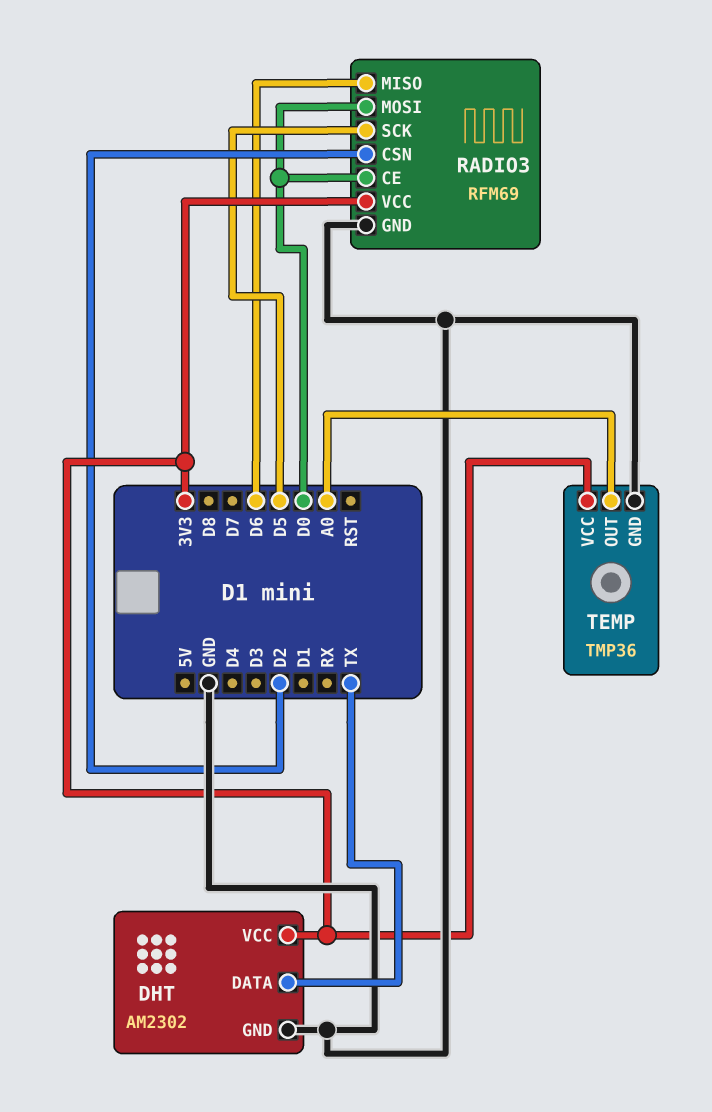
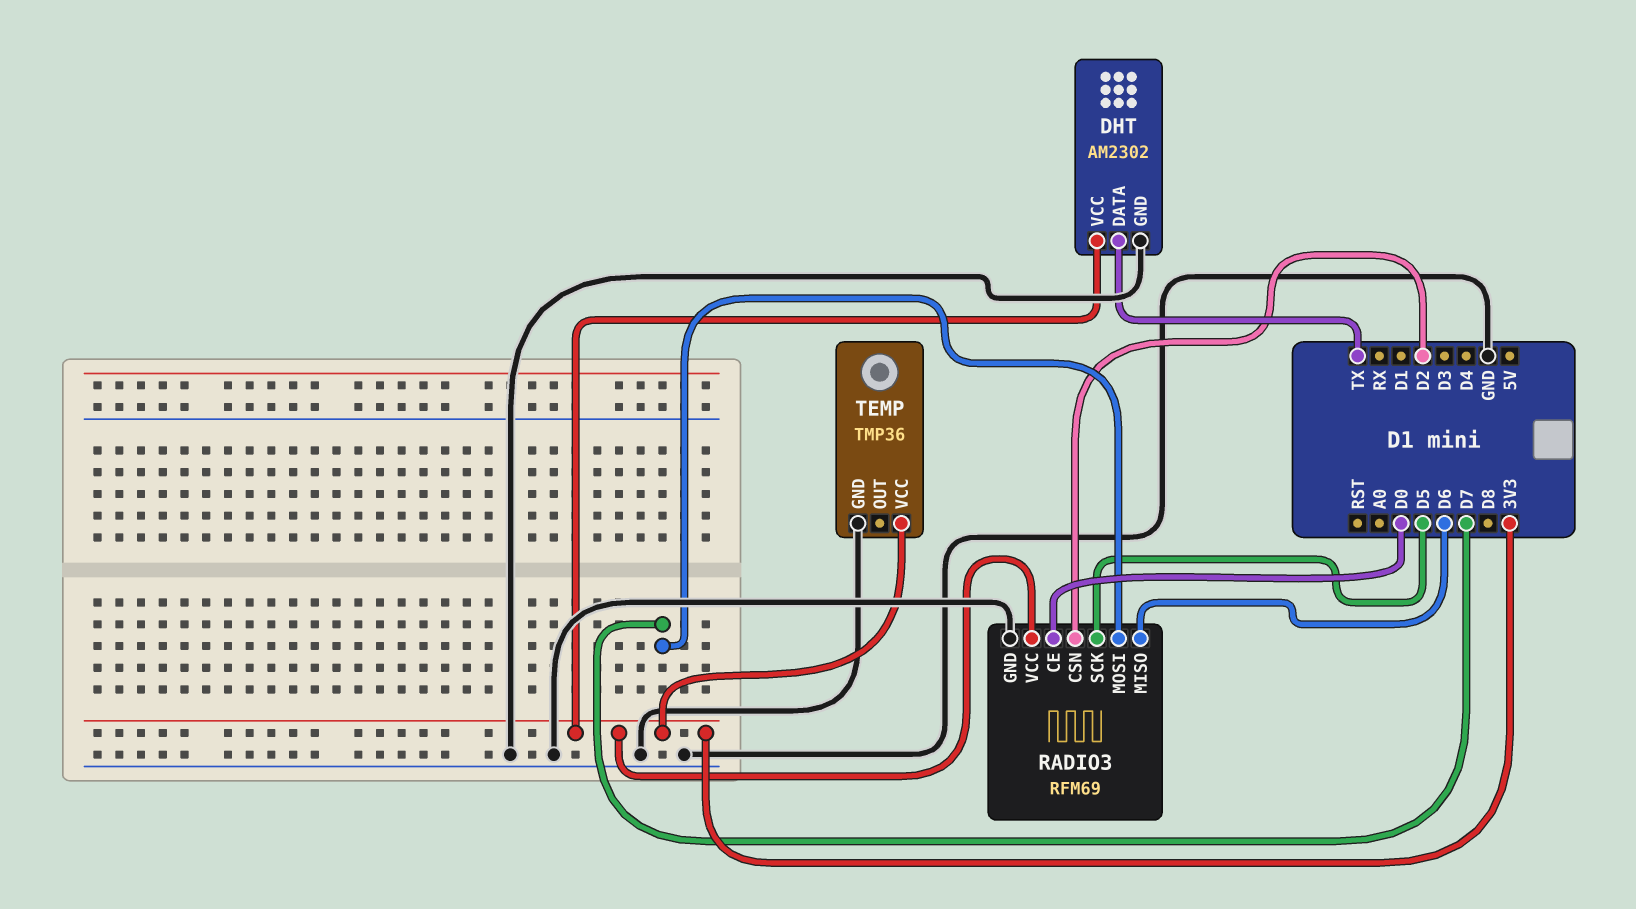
RADIO3 pin MOSI: D0 -> D7
TEMP pin OUT: A0 -> none

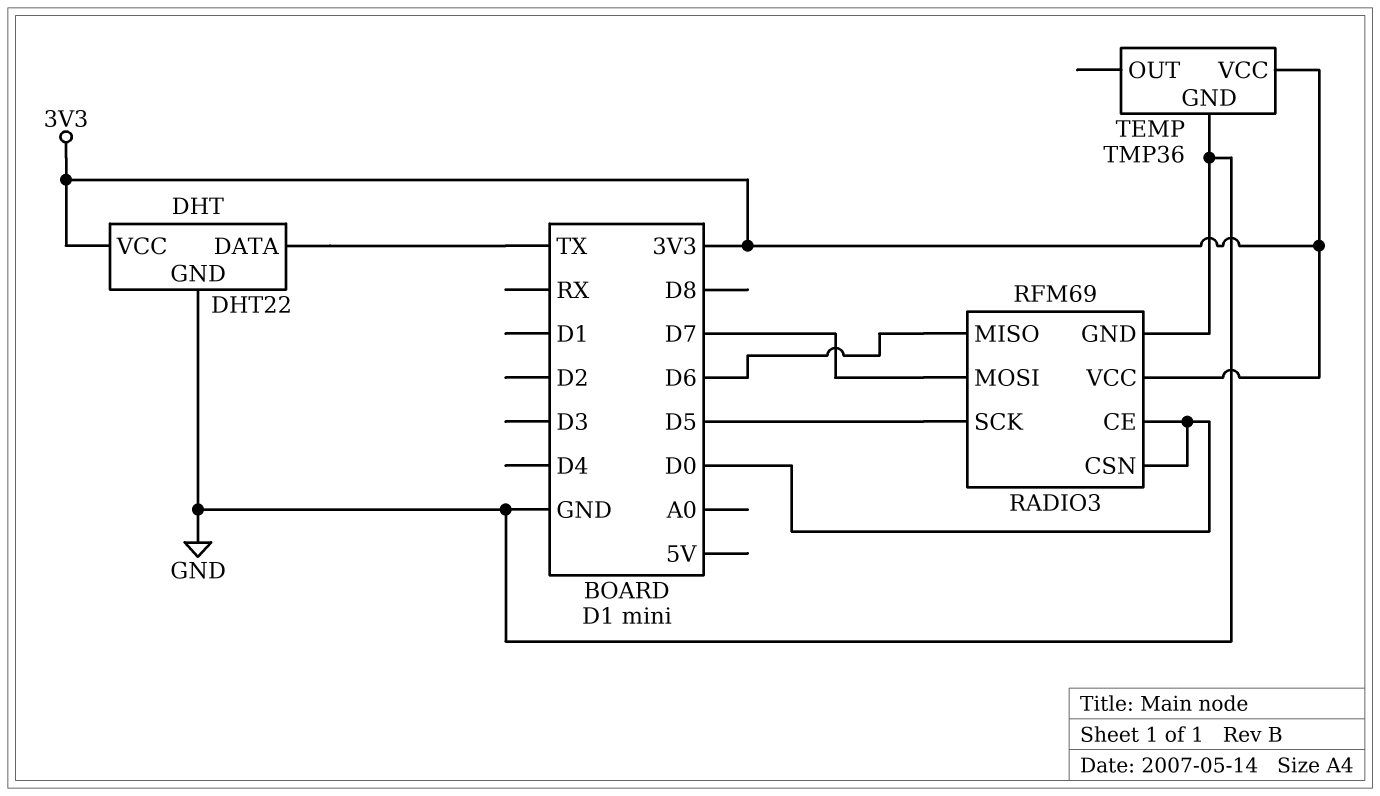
DHT: AM2302 -> DHT22
RADIO3 pin CSN: D2 -> D0

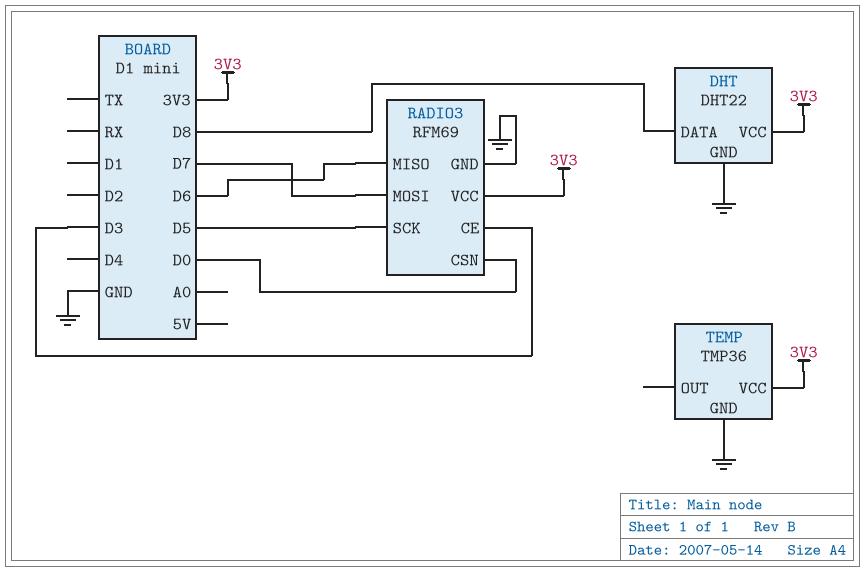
DHT pin DATA: TX -> D8
RADIO3 pin CE: D0 -> D3

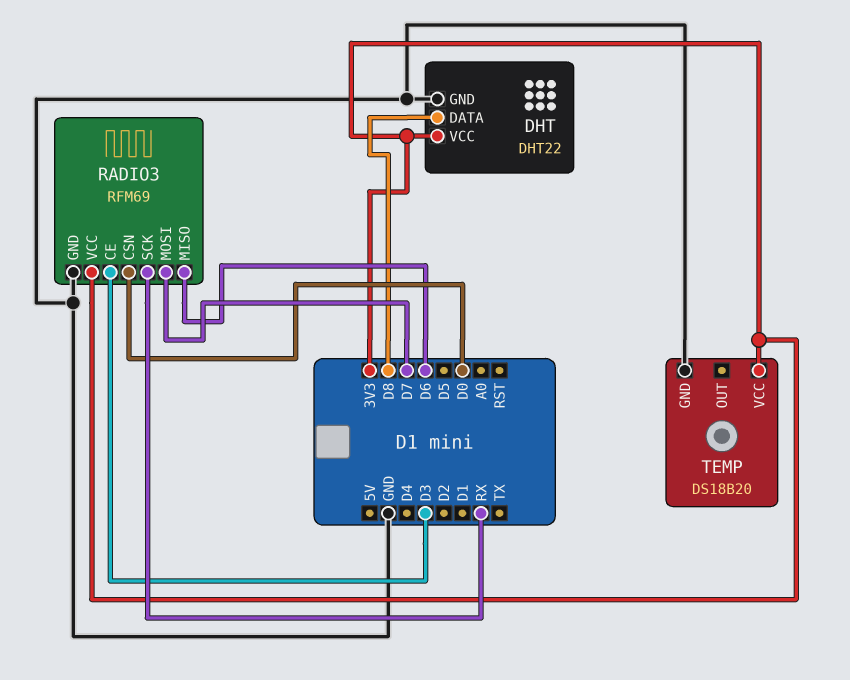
RADIO3 pin SCK: D5 -> RX
TEMP: TMP36 -> DS18B20

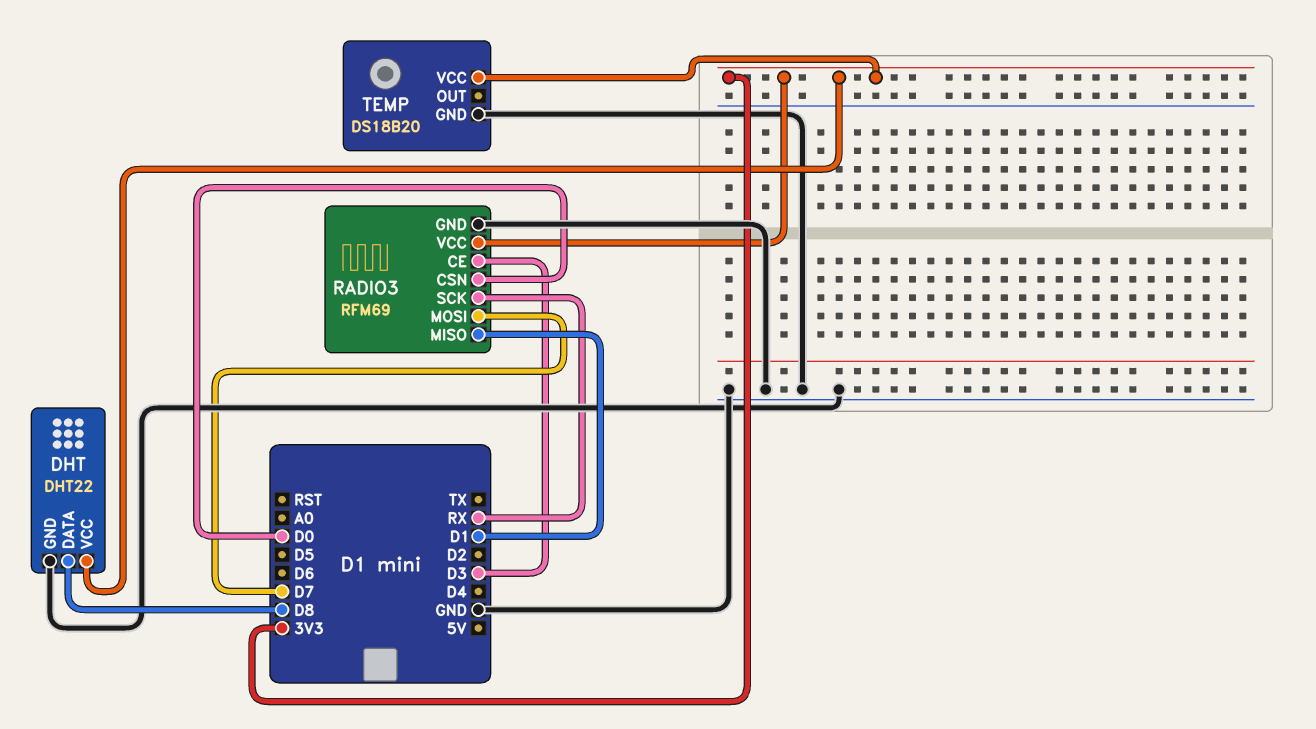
RADIO3 pin MISO: D6 -> D1

